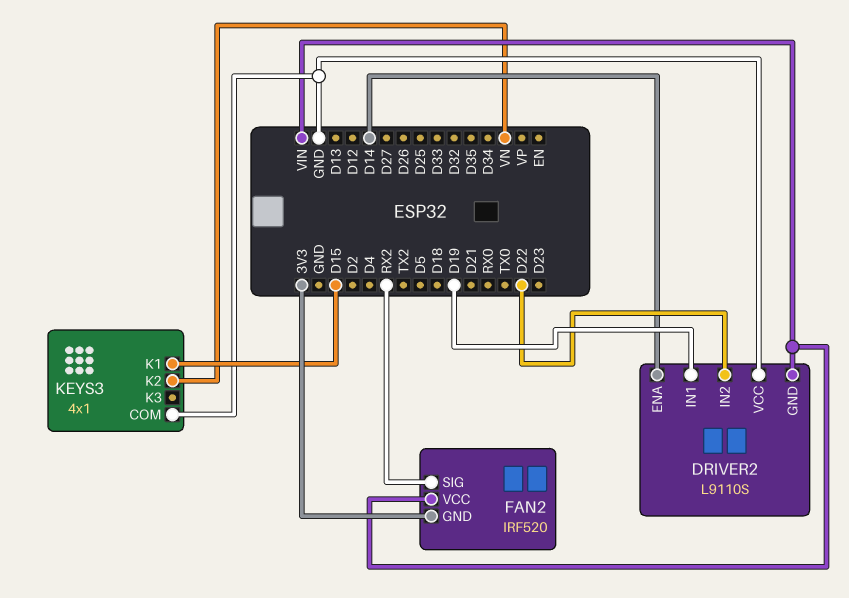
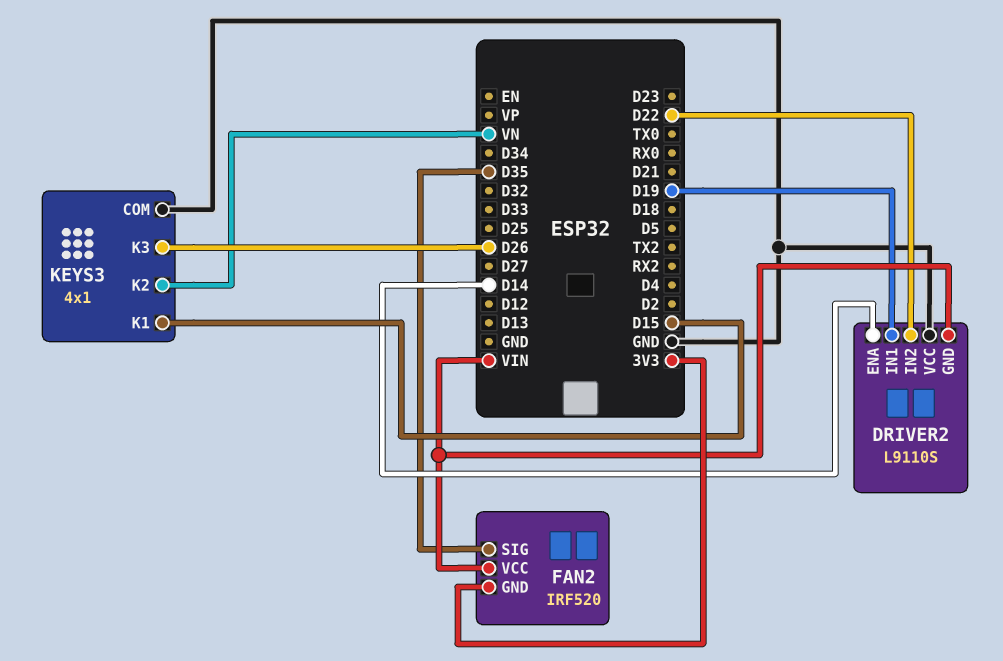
FAN2 pin SIG: RX2 -> D35
KEYS3 pin K3: none -> D26

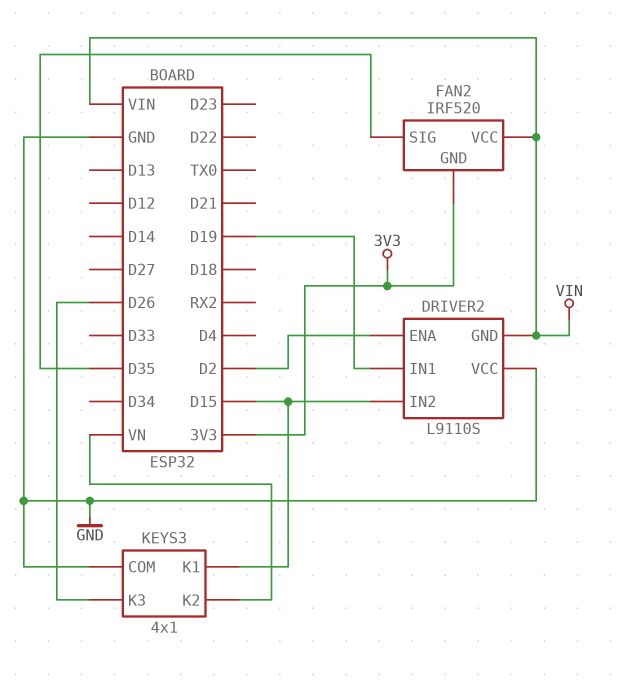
DRIVER2 pin ENA: D14 -> D2
DRIVER2 pin IN2: D22 -> D15

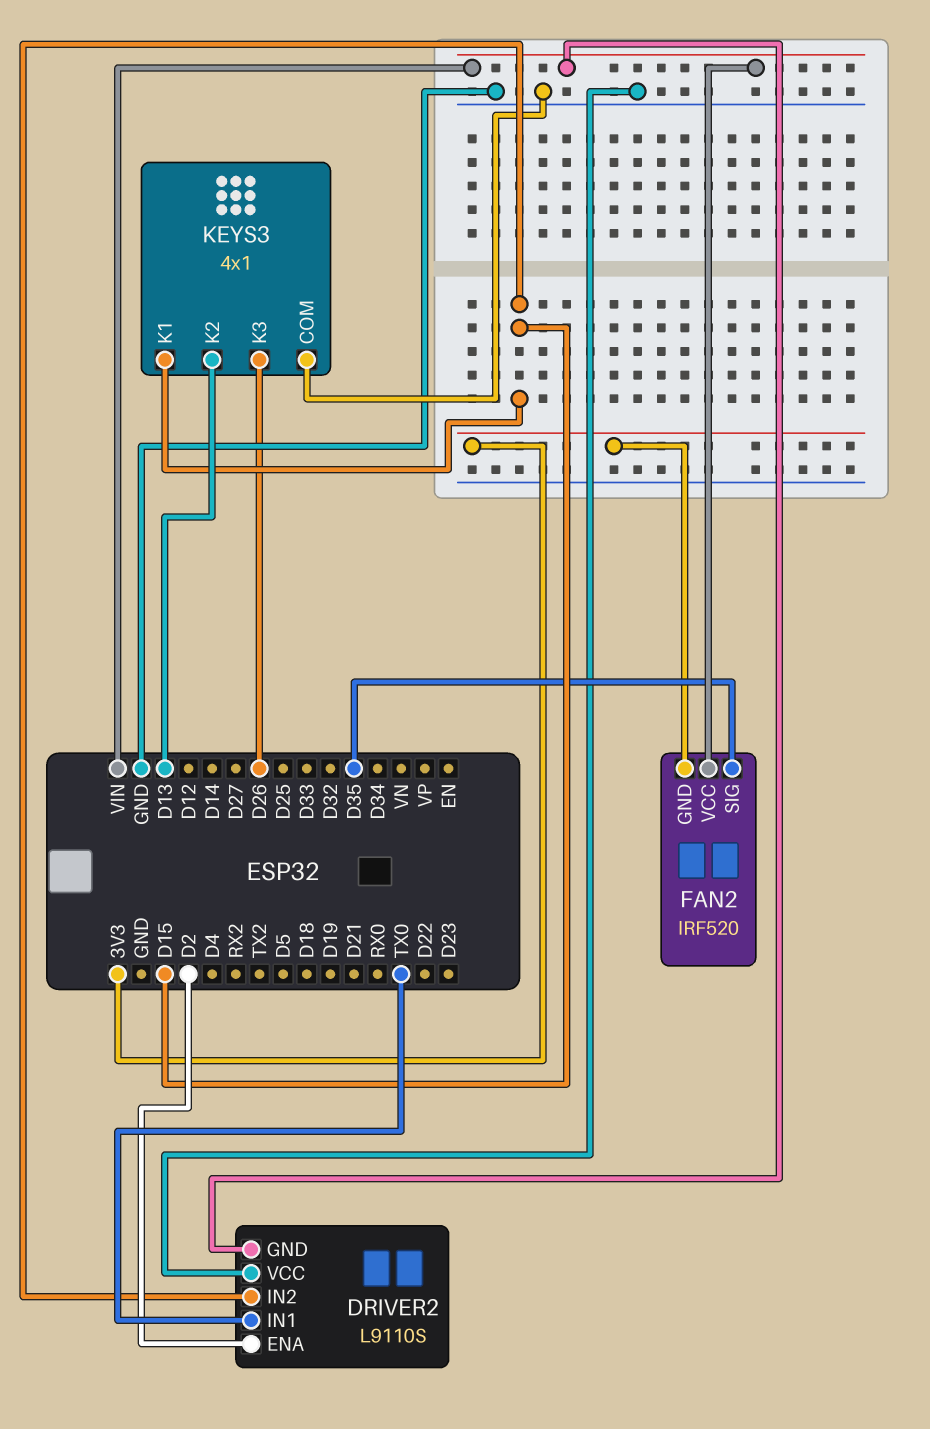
DRIVER2 pin IN1: D19 -> TX0
KEYS3 pin K2: VN -> D13

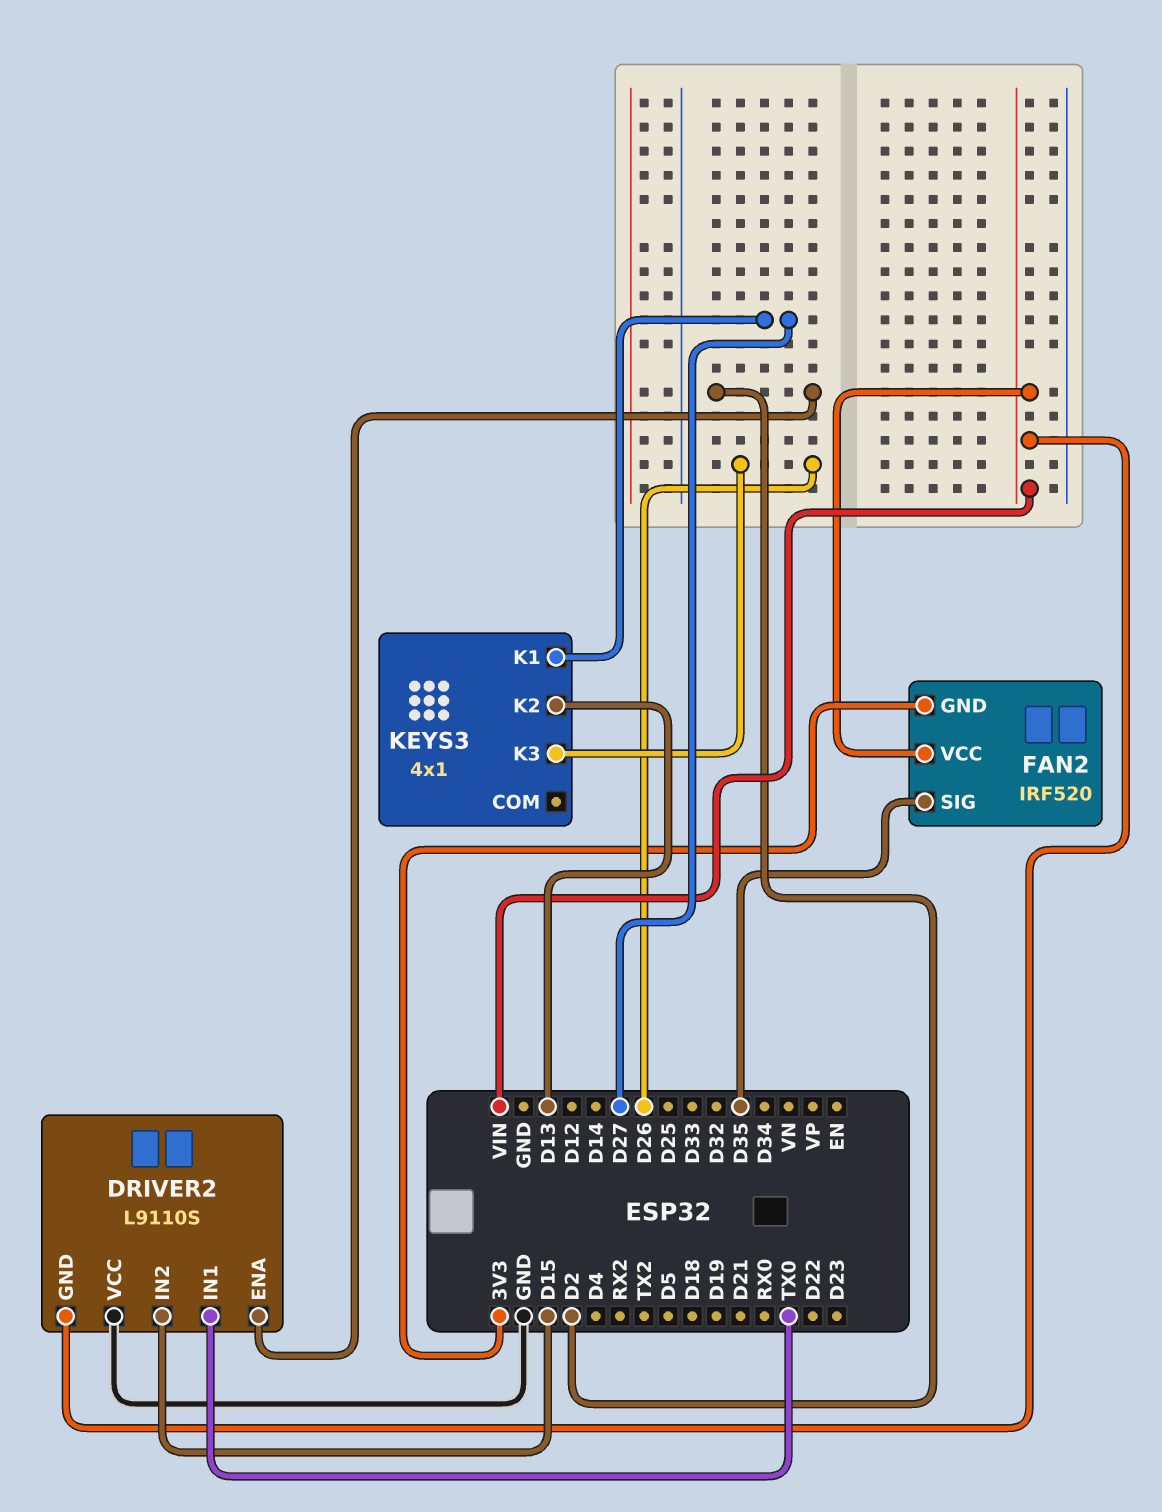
KEYS3 pin COM: GND -> none
KEYS3 pin K1: D15 -> D27

